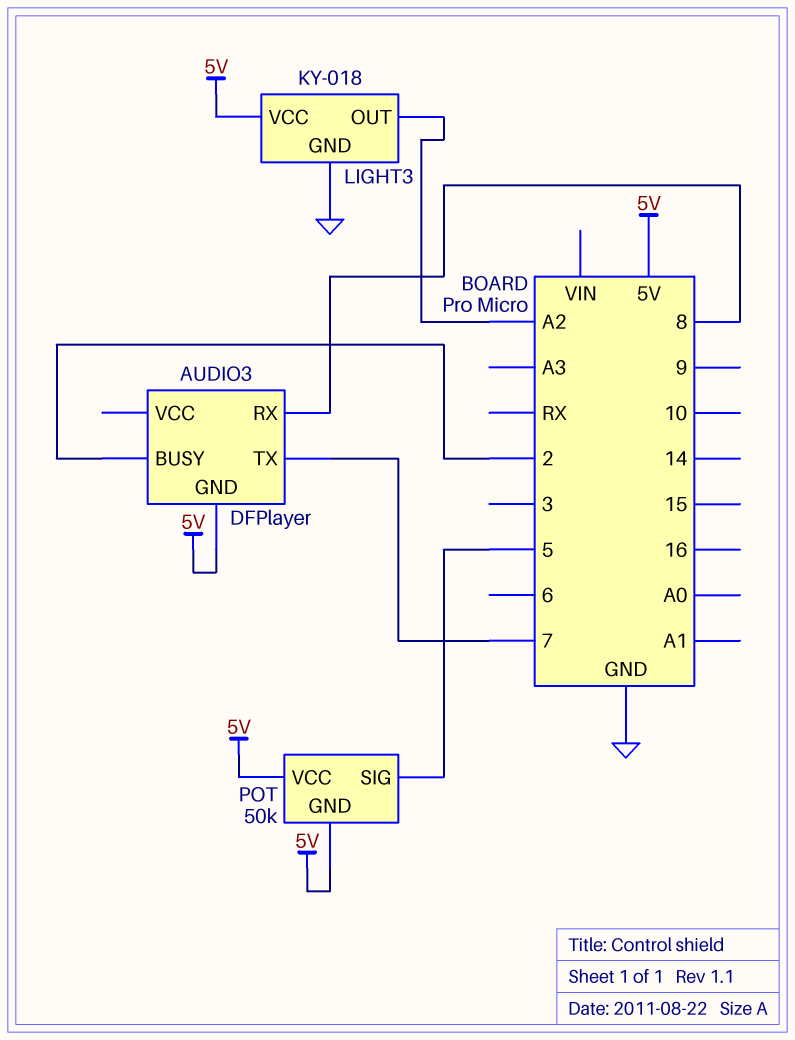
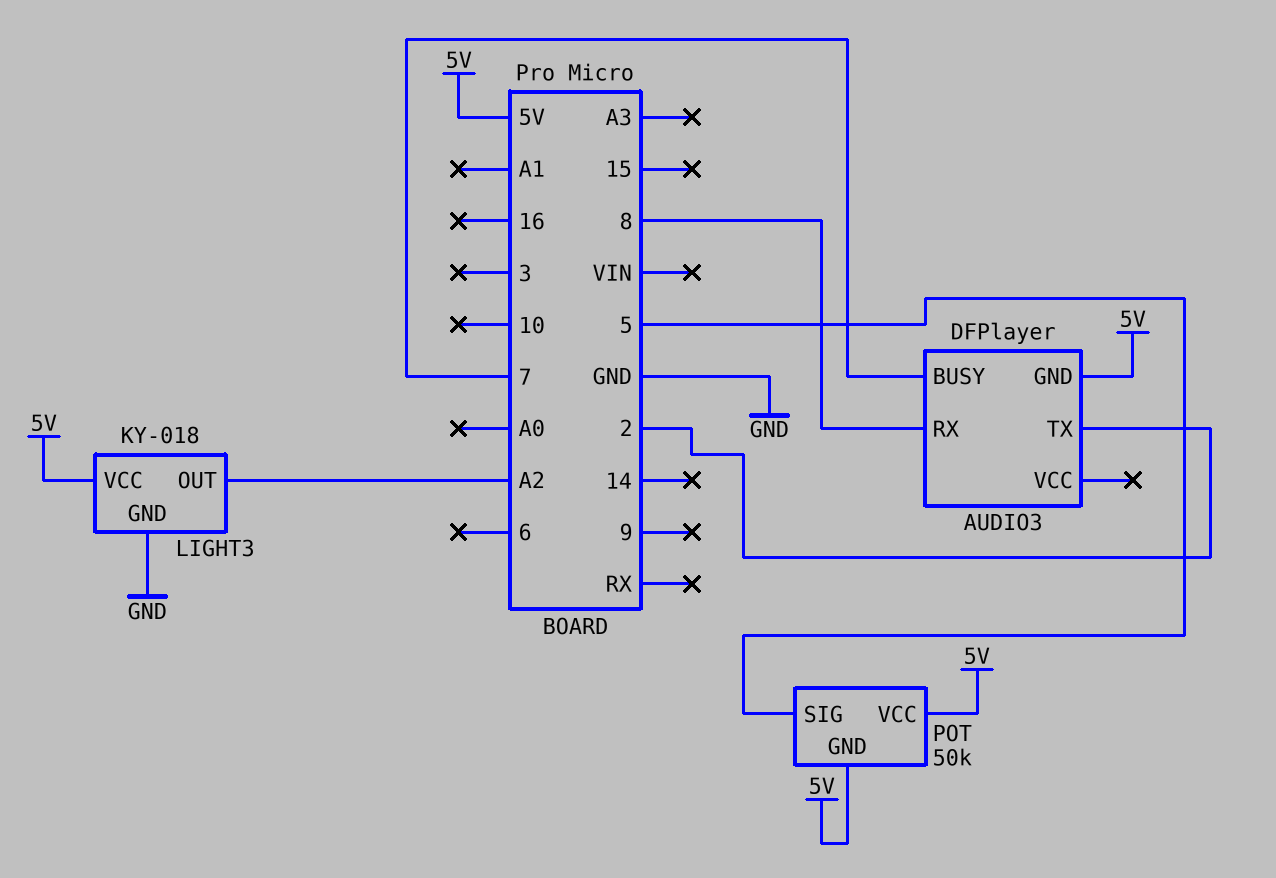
AUDIO3 pin BUSY: 2 -> 7
AUDIO3 pin TX: 7 -> 2

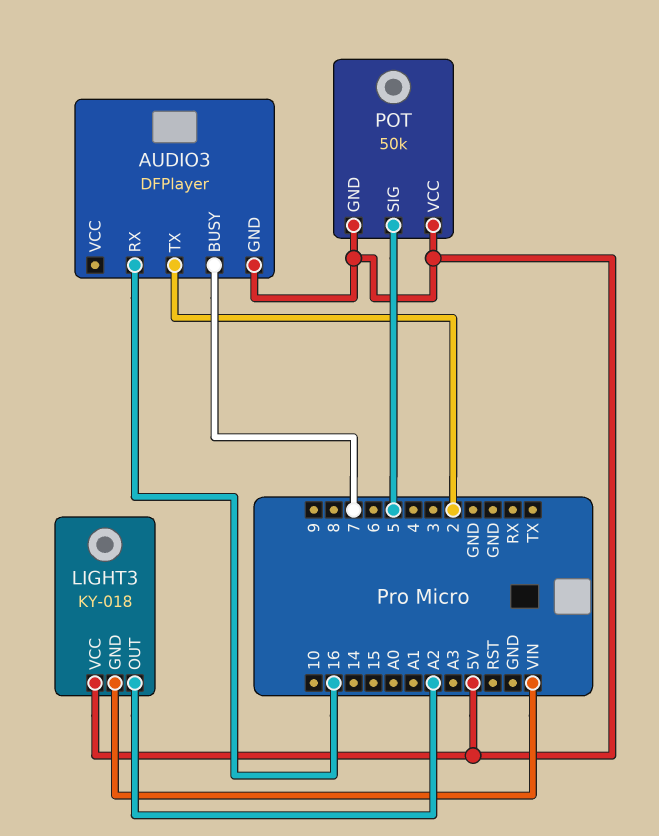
AUDIO3 pin RX: 8 -> 16
LIGHT3 pin GND: GND -> VIN

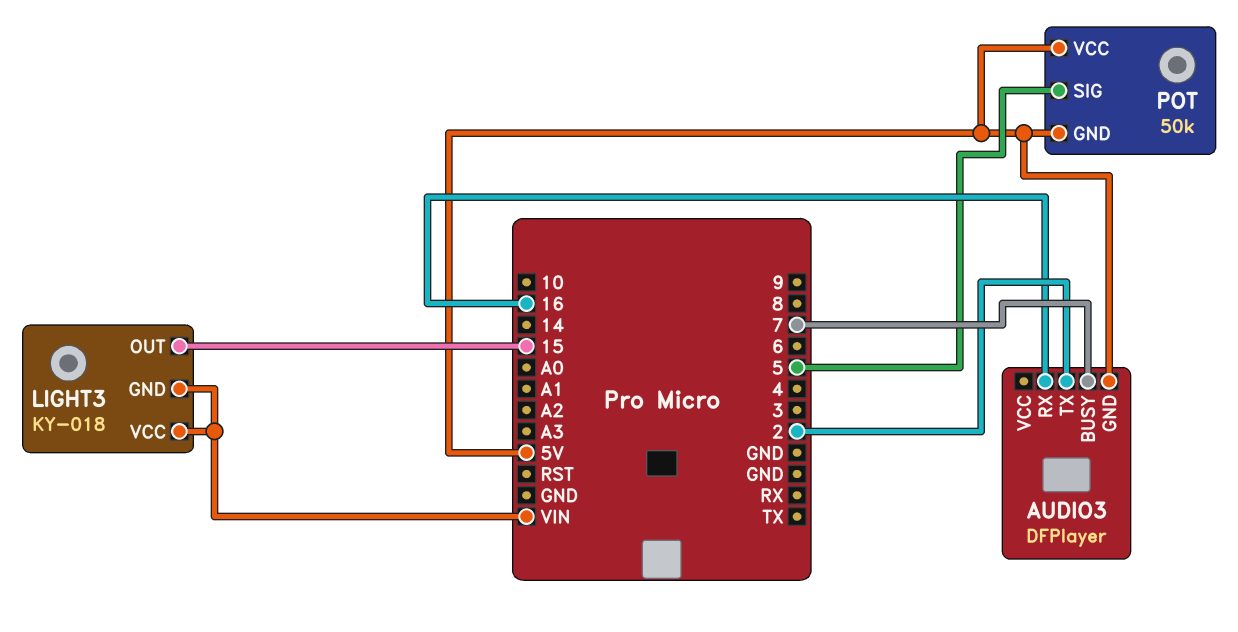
LIGHT3 pin OUT: A2 -> 15
LIGHT3 pin VCC: 5V -> VIN

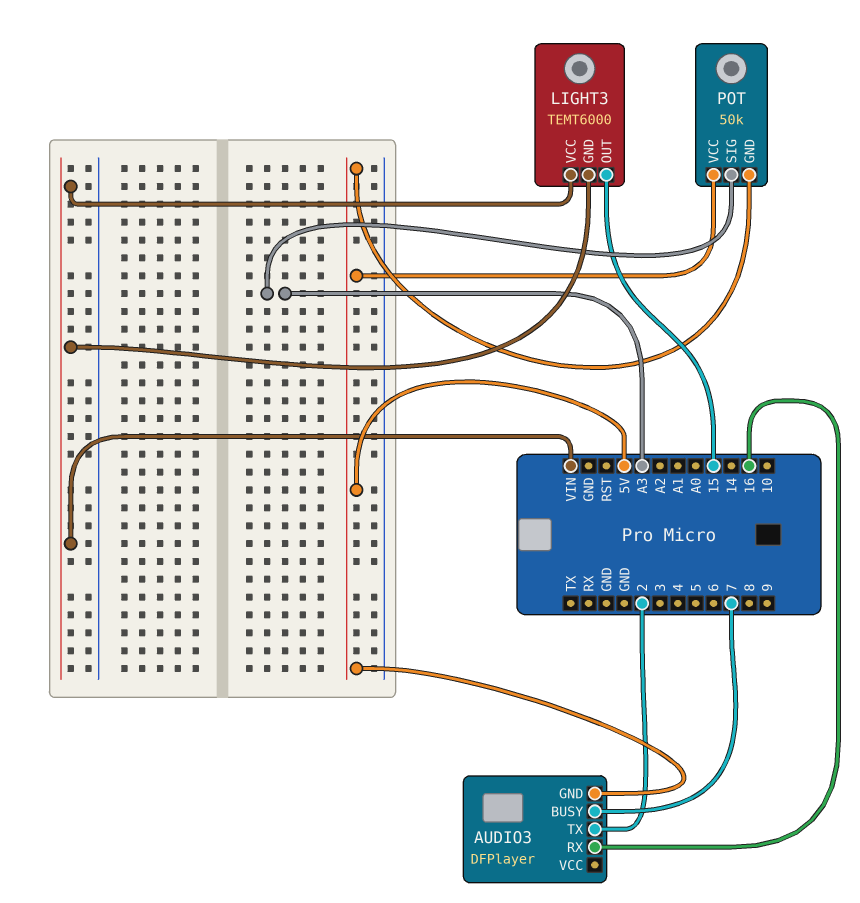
LIGHT3: KY-018 -> TEMT6000
POT pin SIG: 5 -> A3

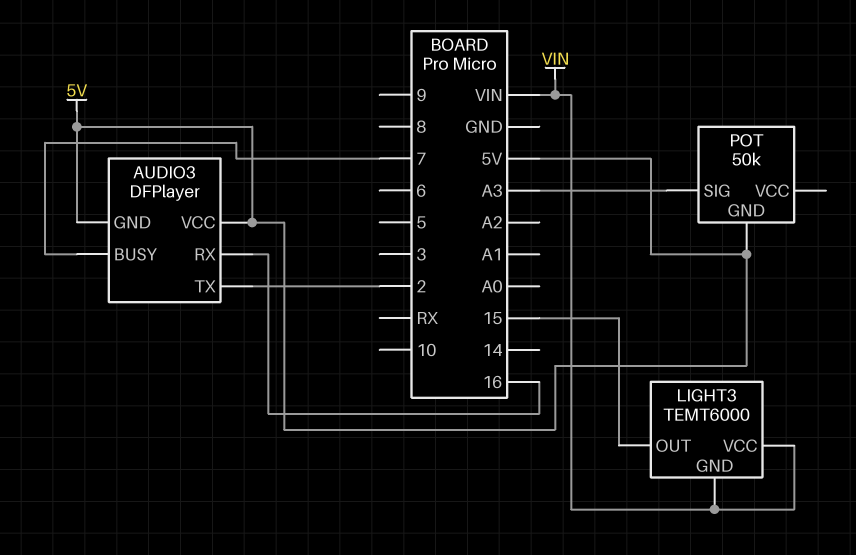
AUDIO3 pin VCC: none -> 5V
POT pin VCC: 5V -> none

